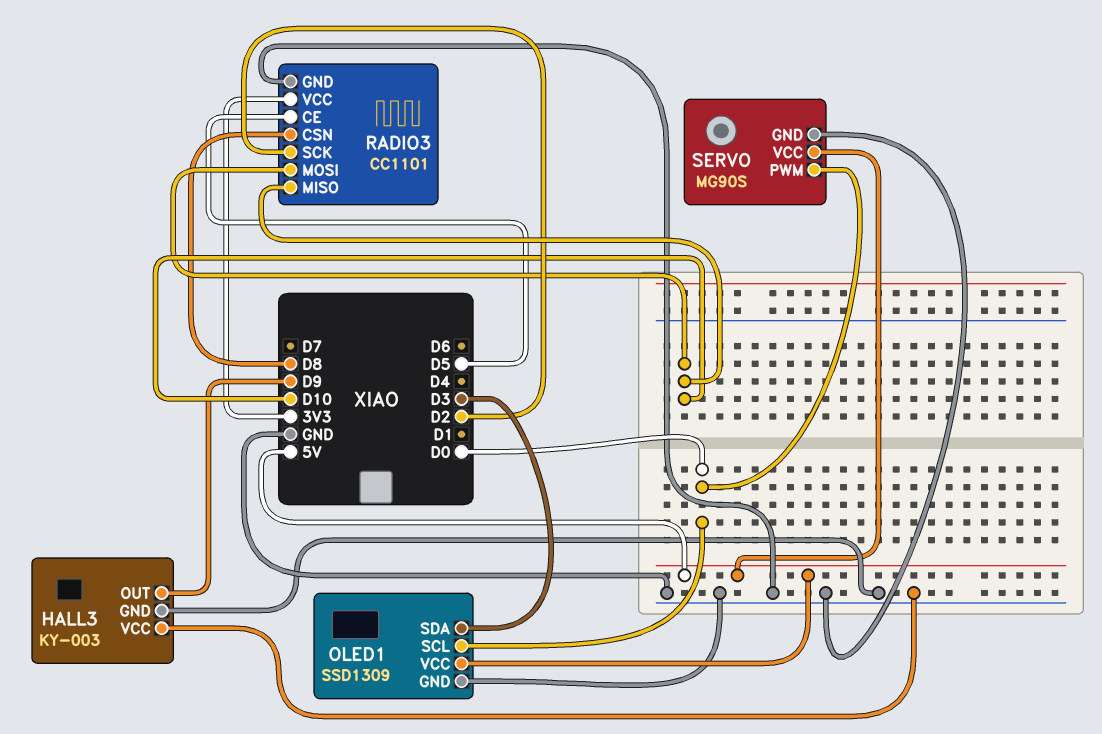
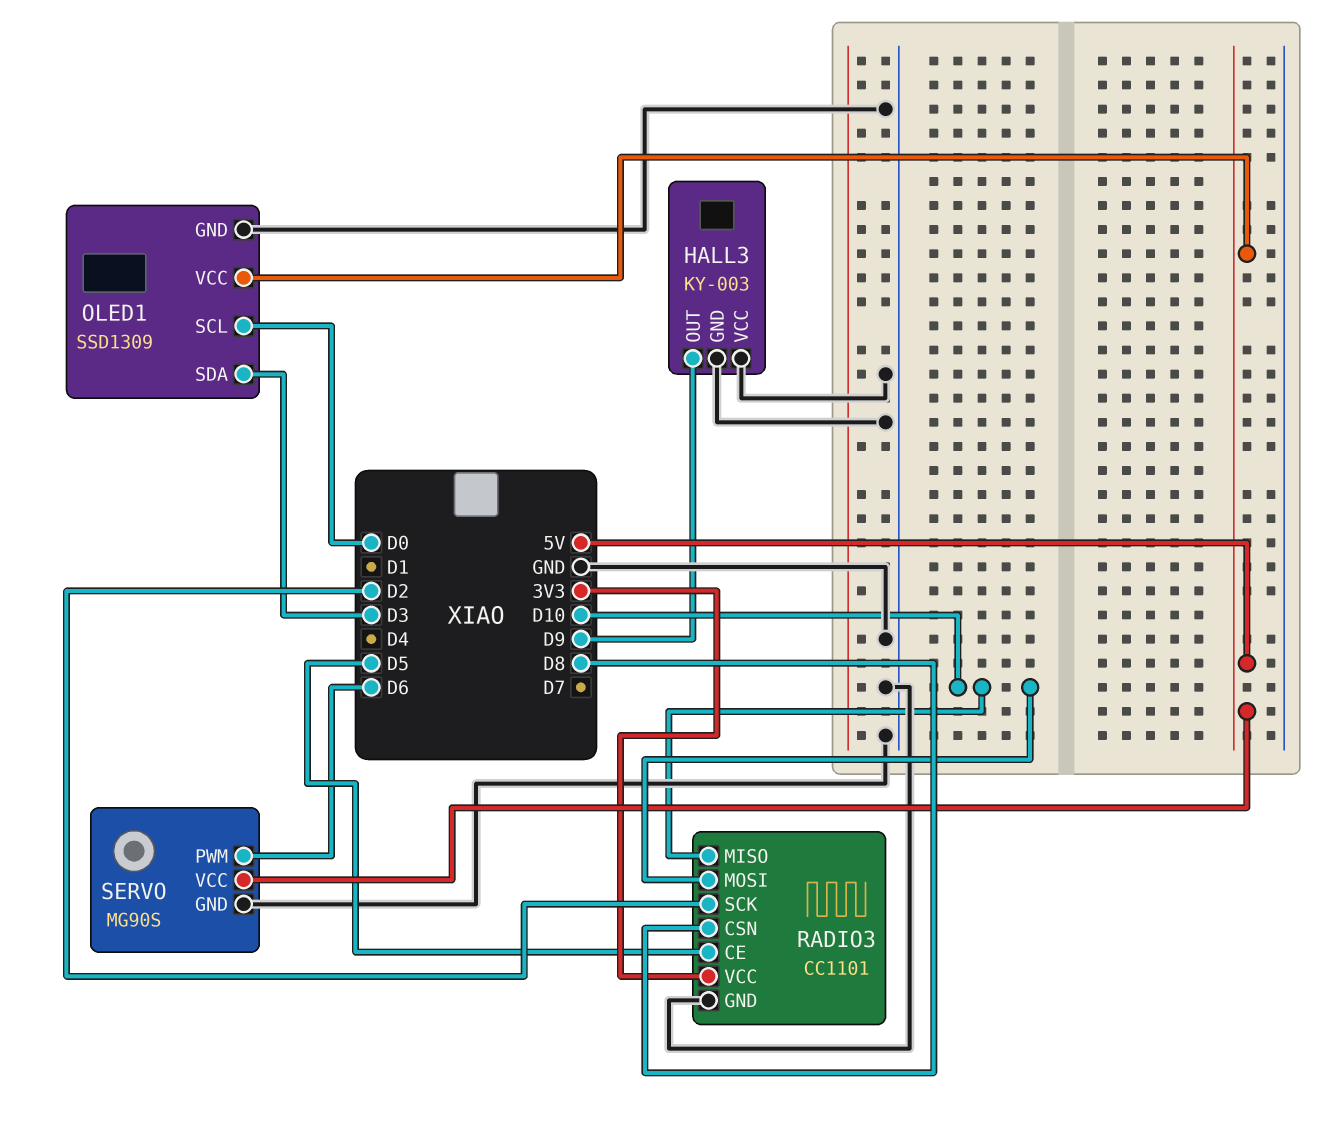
SERVO pin PWM: D0 -> D6

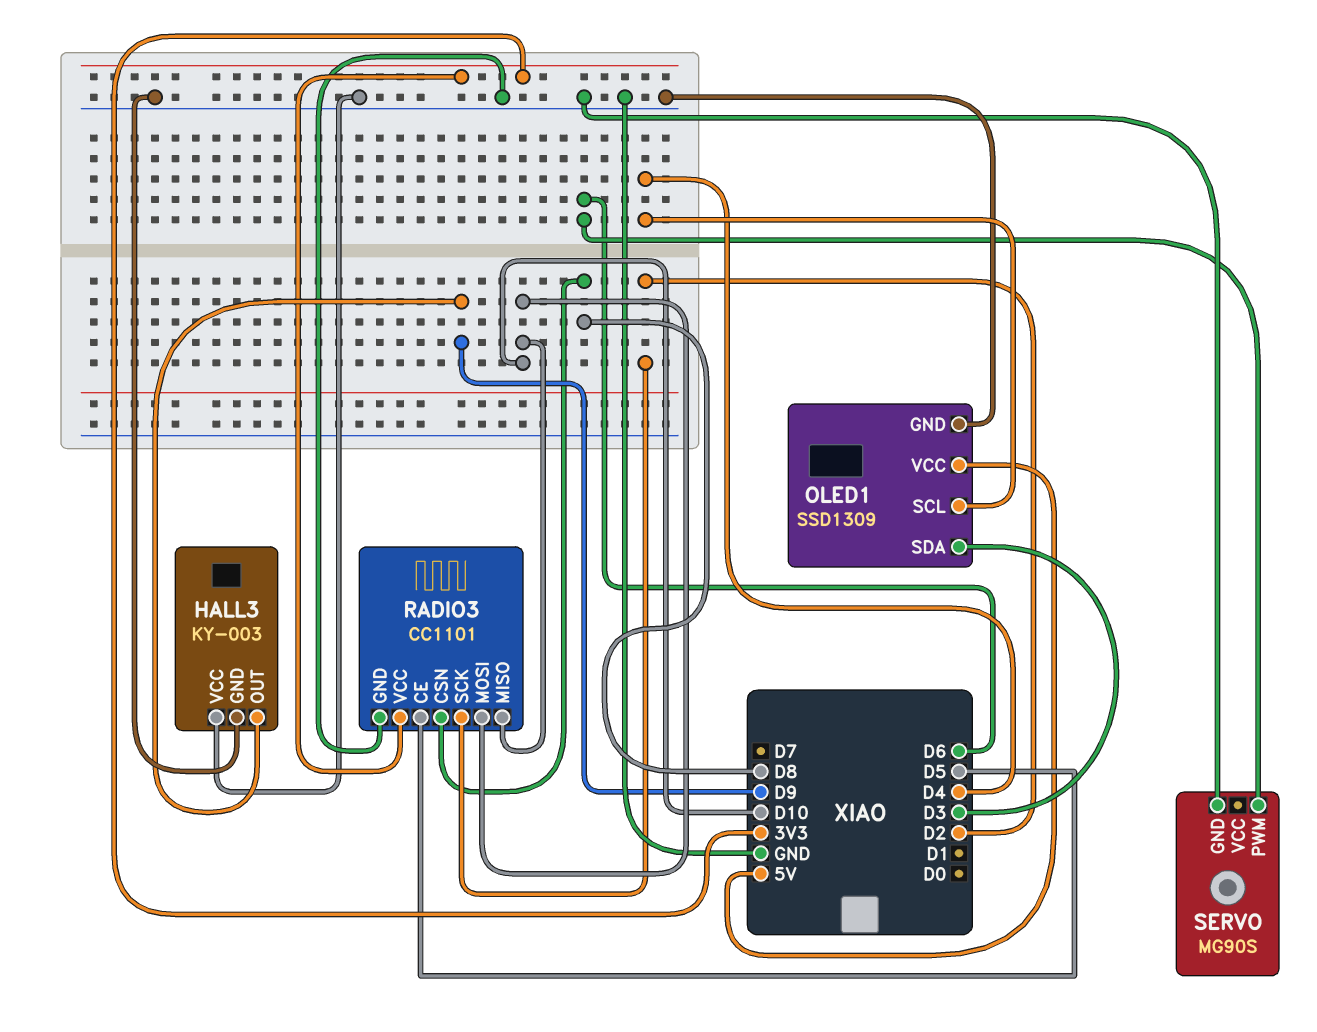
OLED1 pin SCL: D0 -> D4
SERVO pin VCC: 5V -> none

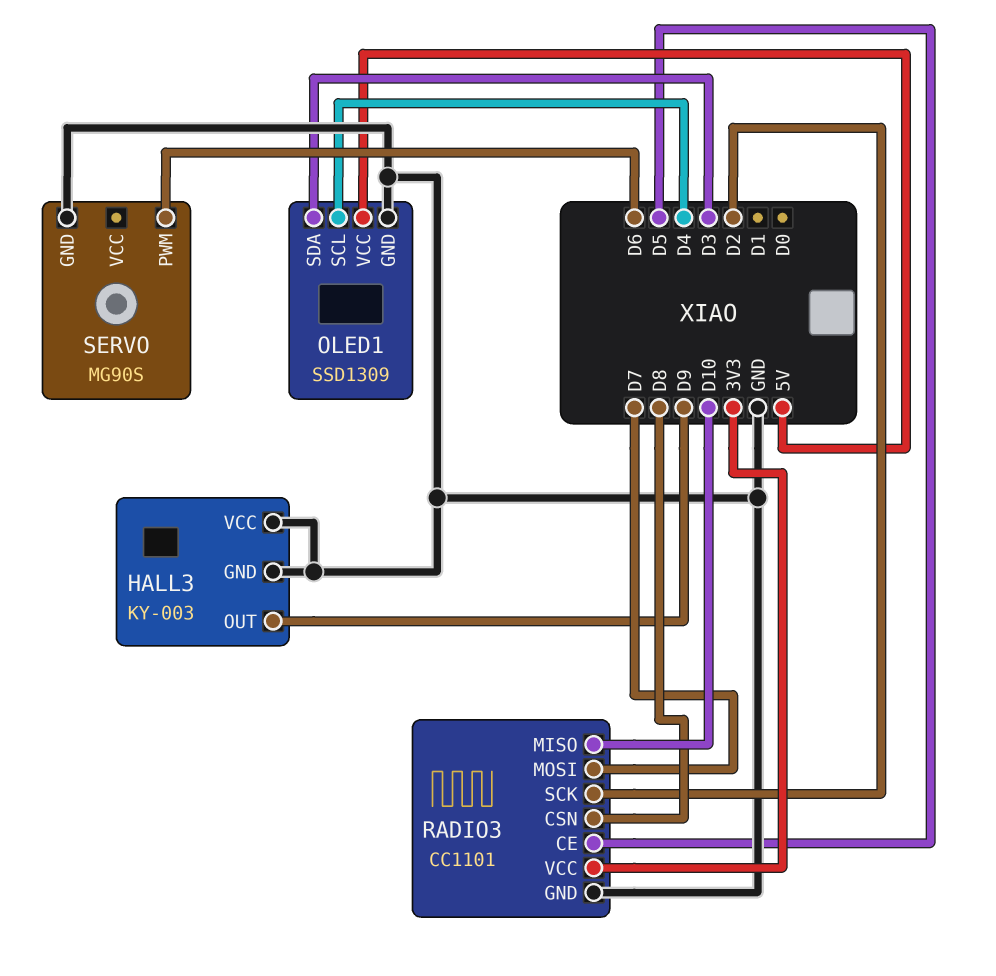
RADIO3 pin MOSI: D10 -> D7

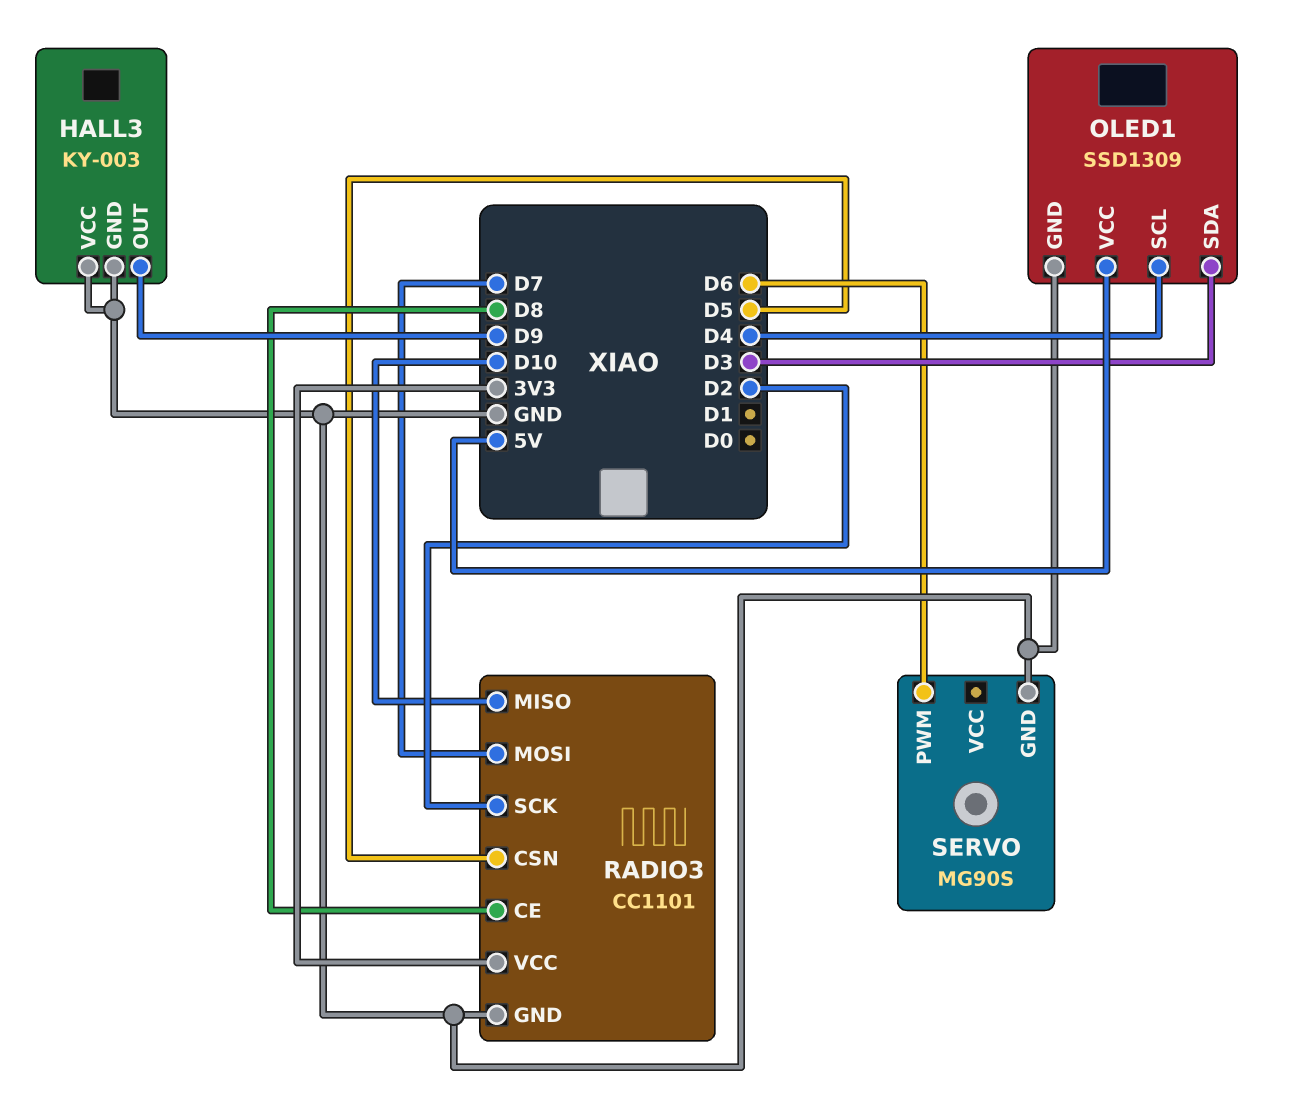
RADIO3 pin CE: D5 -> D8
RADIO3 pin CSN: D8 -> D5

